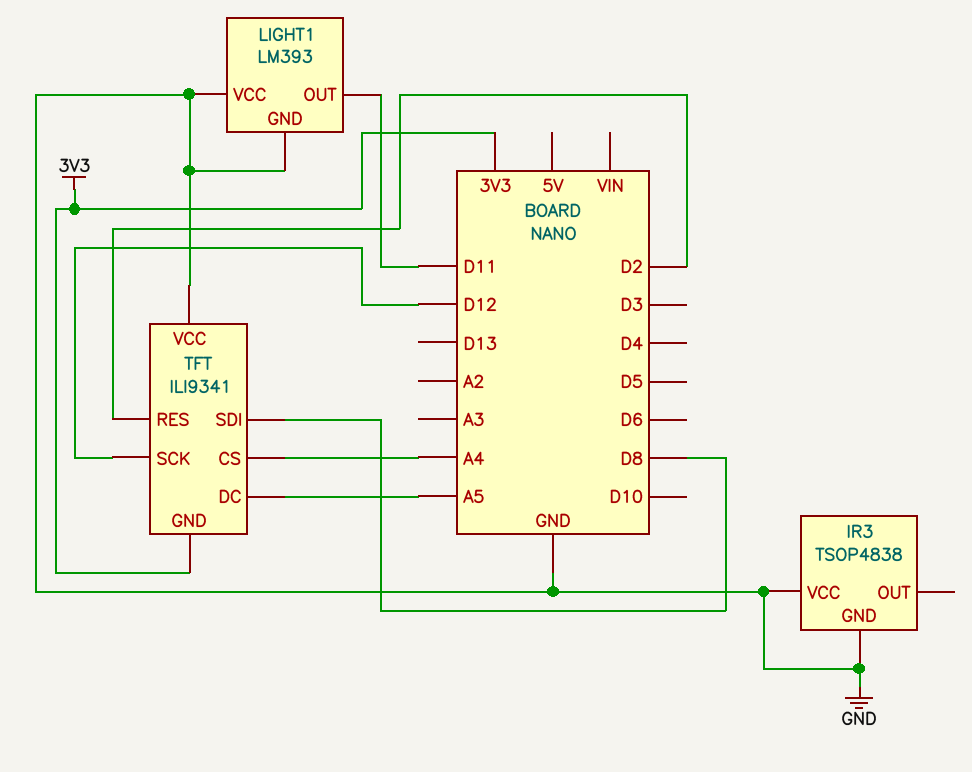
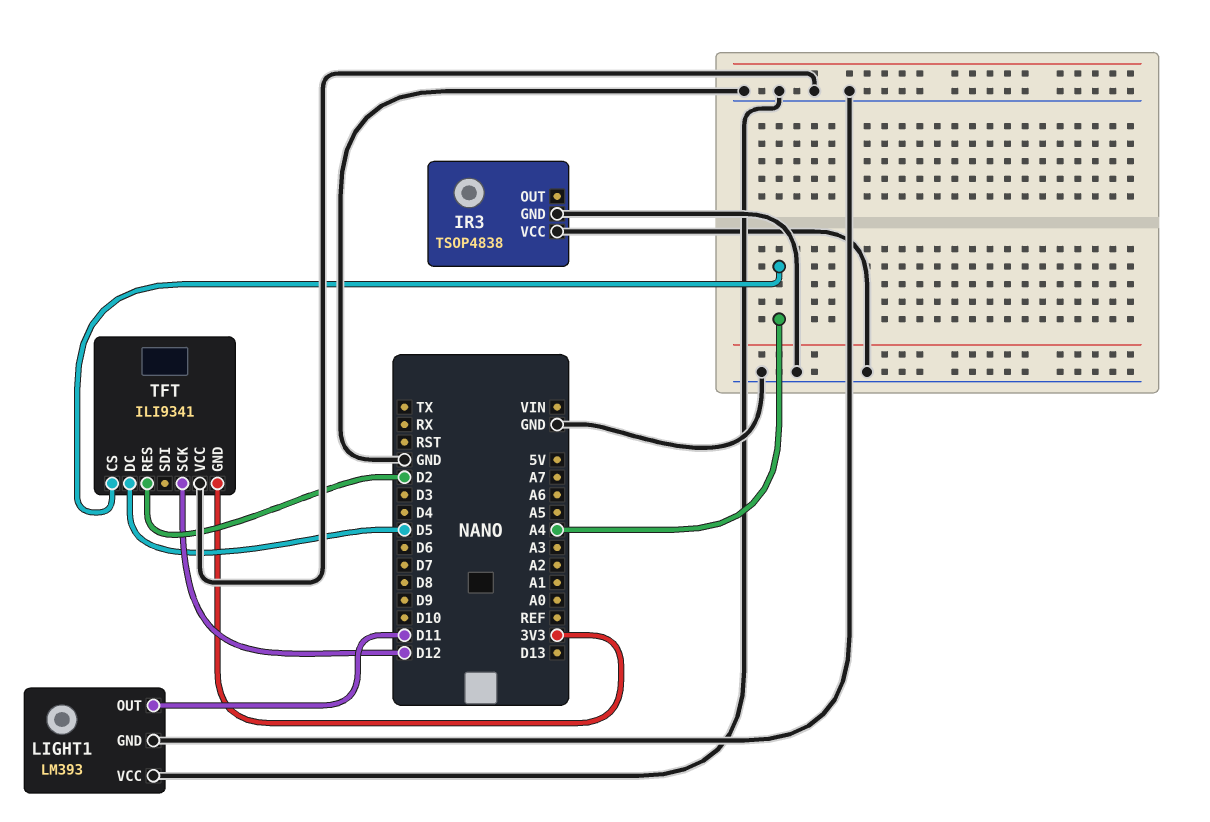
TFT pin DC: A5 -> D5
TFT pin SDI: D8 -> none

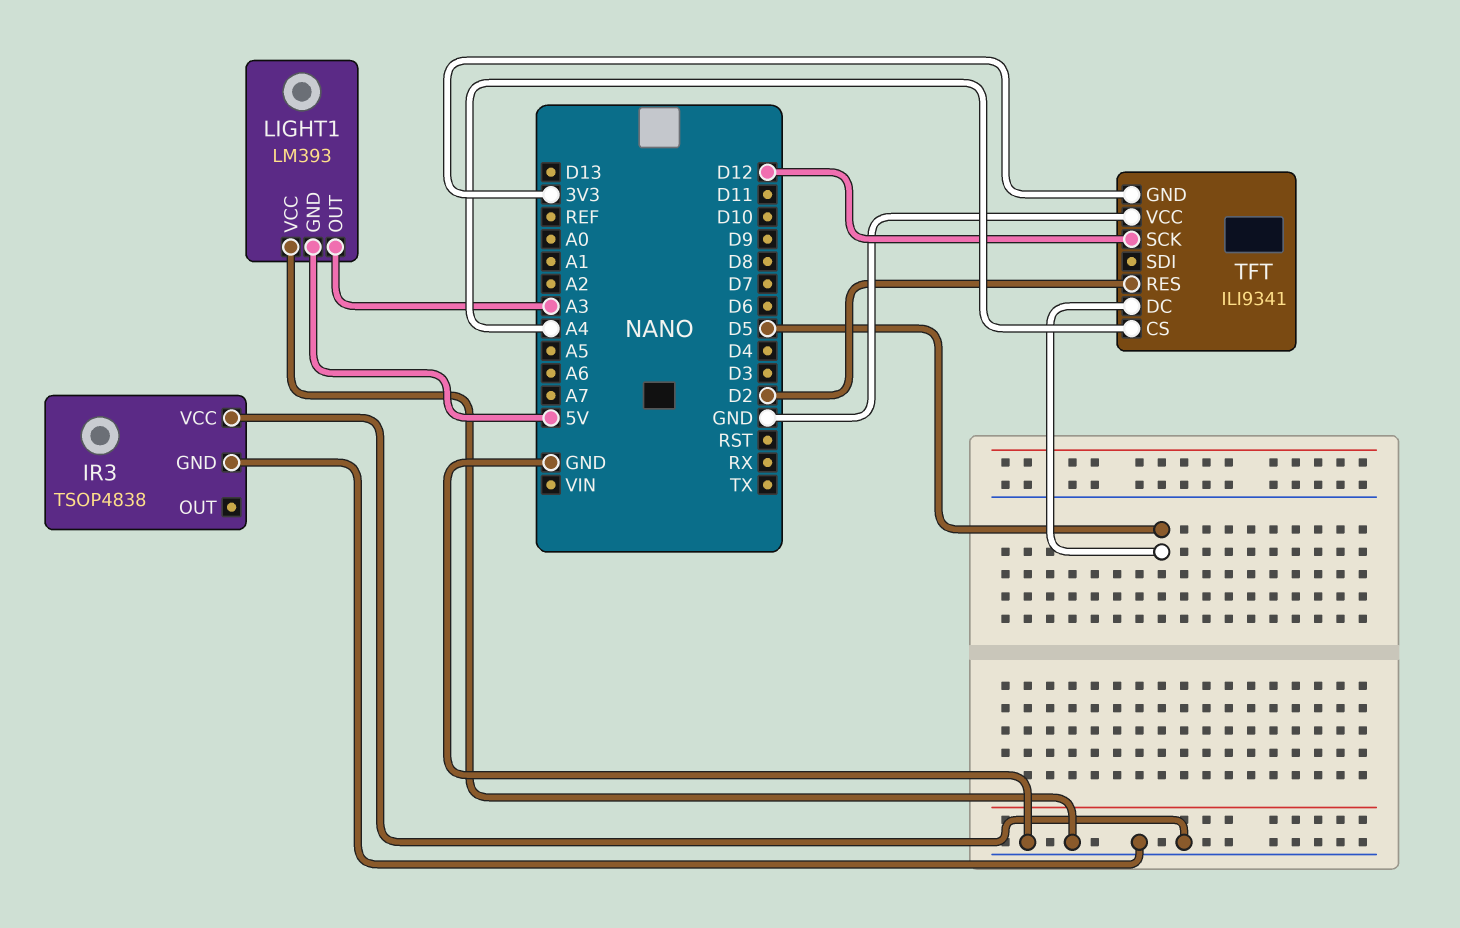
LIGHT1 pin GND: GND -> 5V
LIGHT1 pin OUT: D11 -> A3

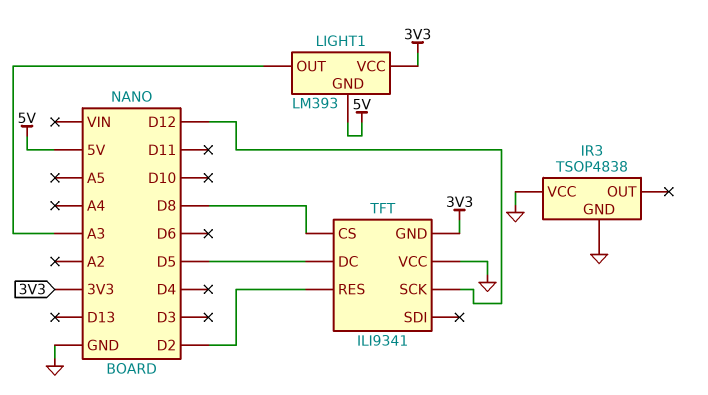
LIGHT1 pin VCC: GND -> 3V3
TFT pin CS: A4 -> D8

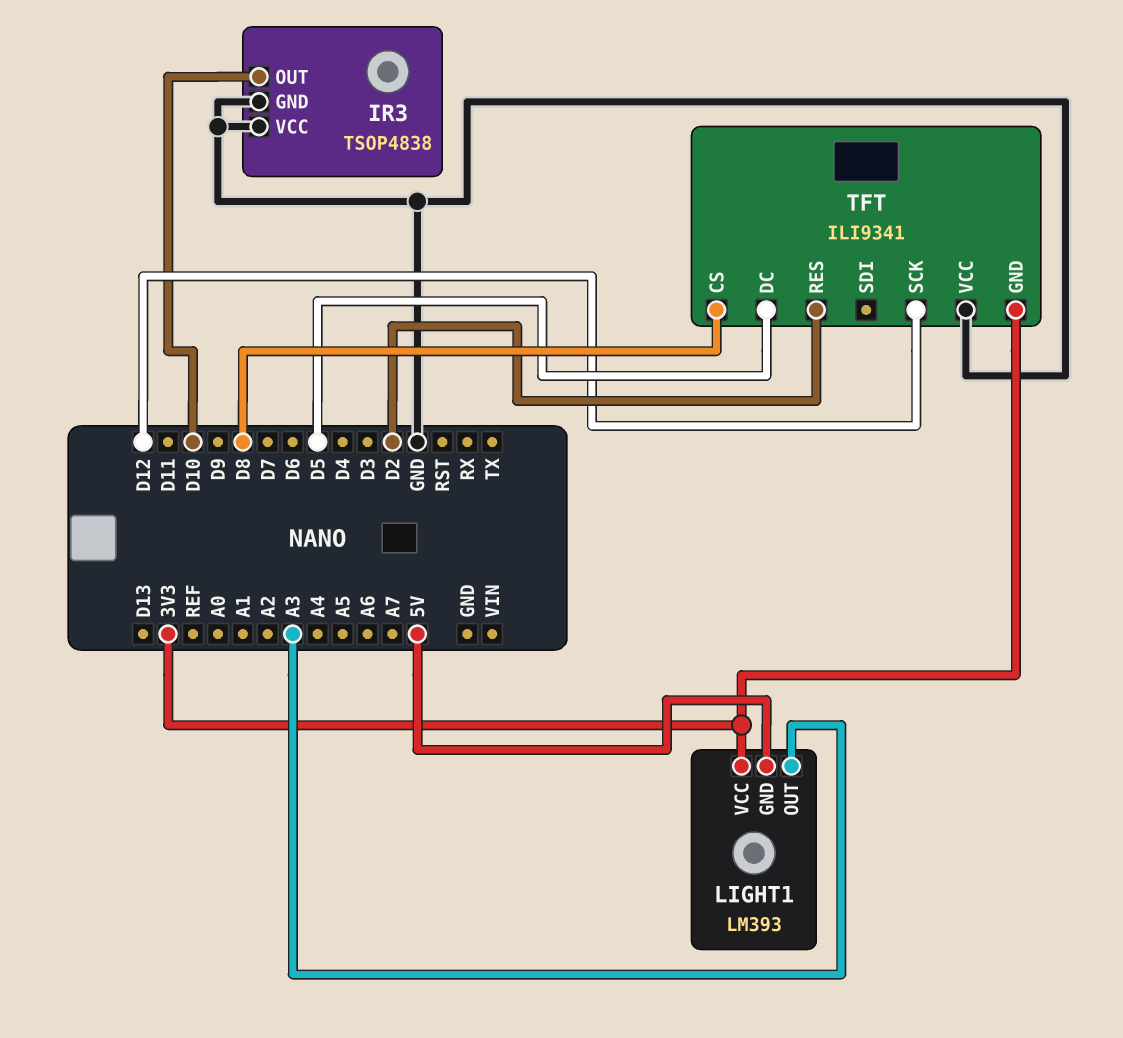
IR3 pin OUT: none -> D10

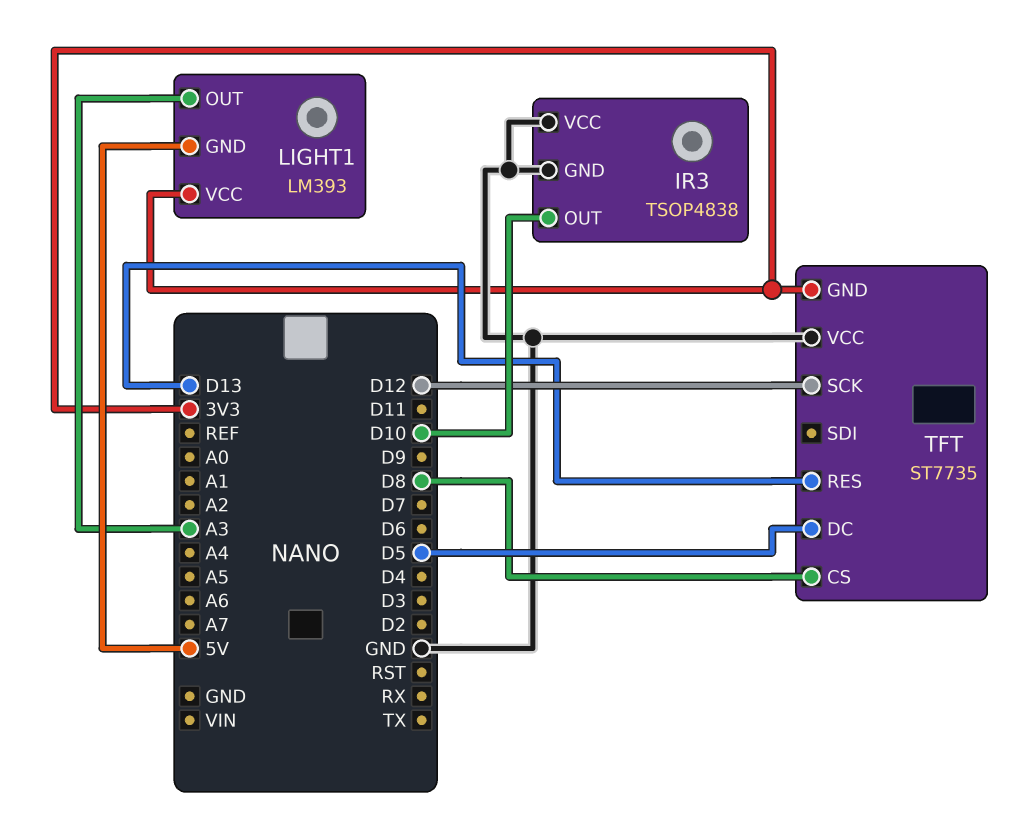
TFT: ILI9341 -> ST7735
TFT pin RES: D2 -> D13

